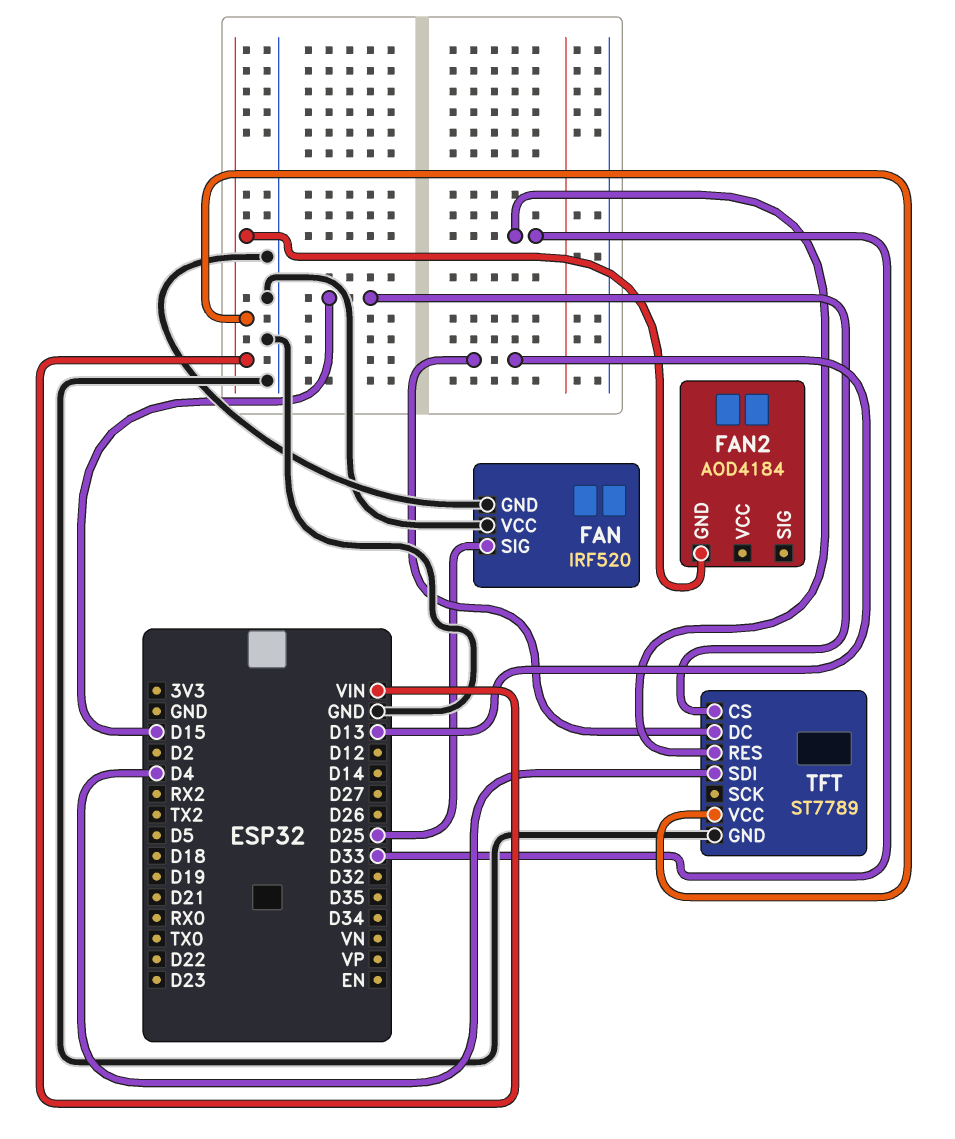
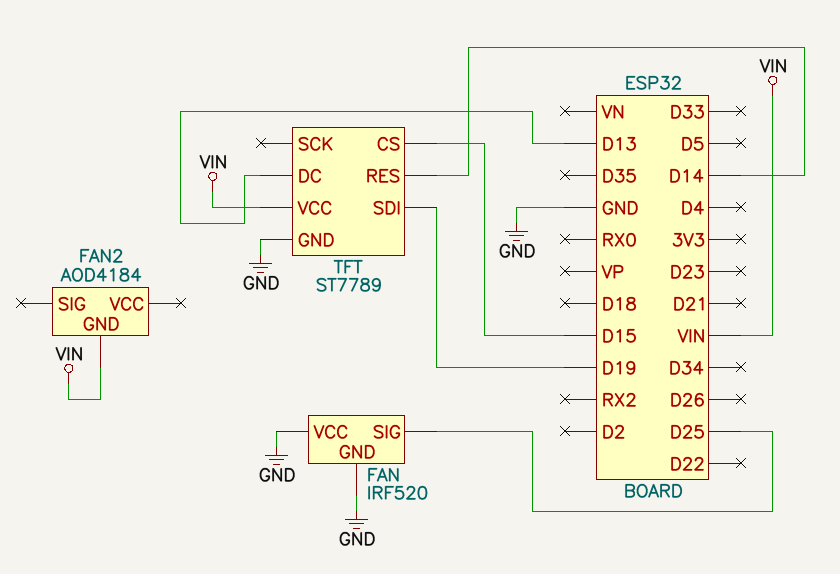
TFT pin RES: D33 -> D14
TFT pin SDI: D4 -> D19

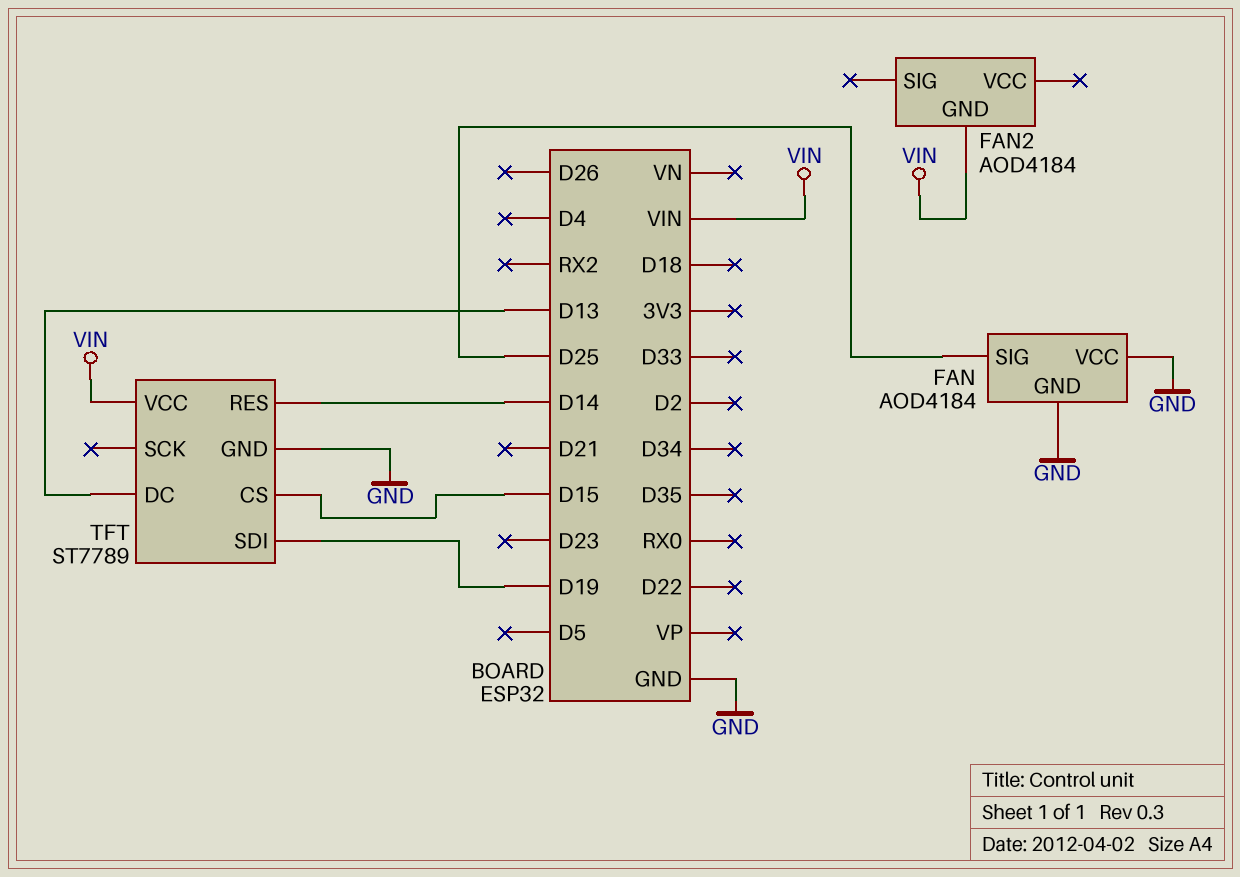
FAN: IRF520 -> AOD4184

